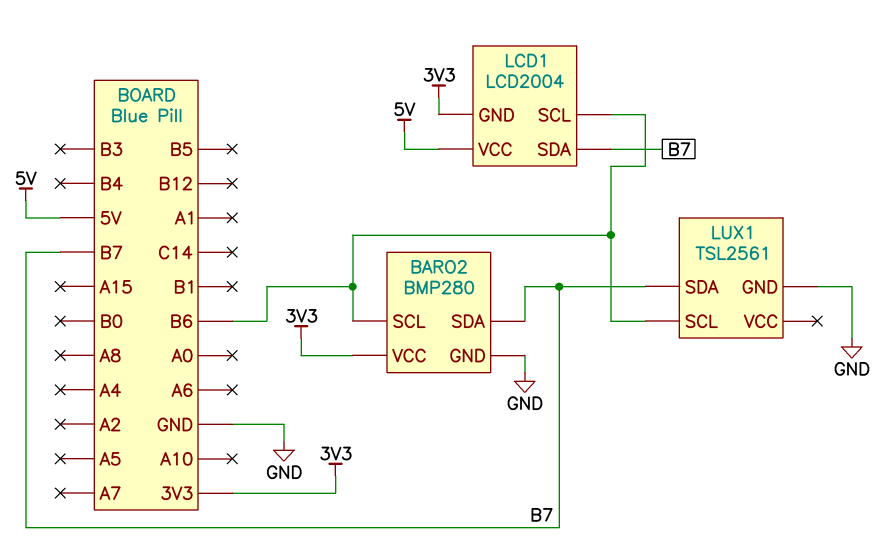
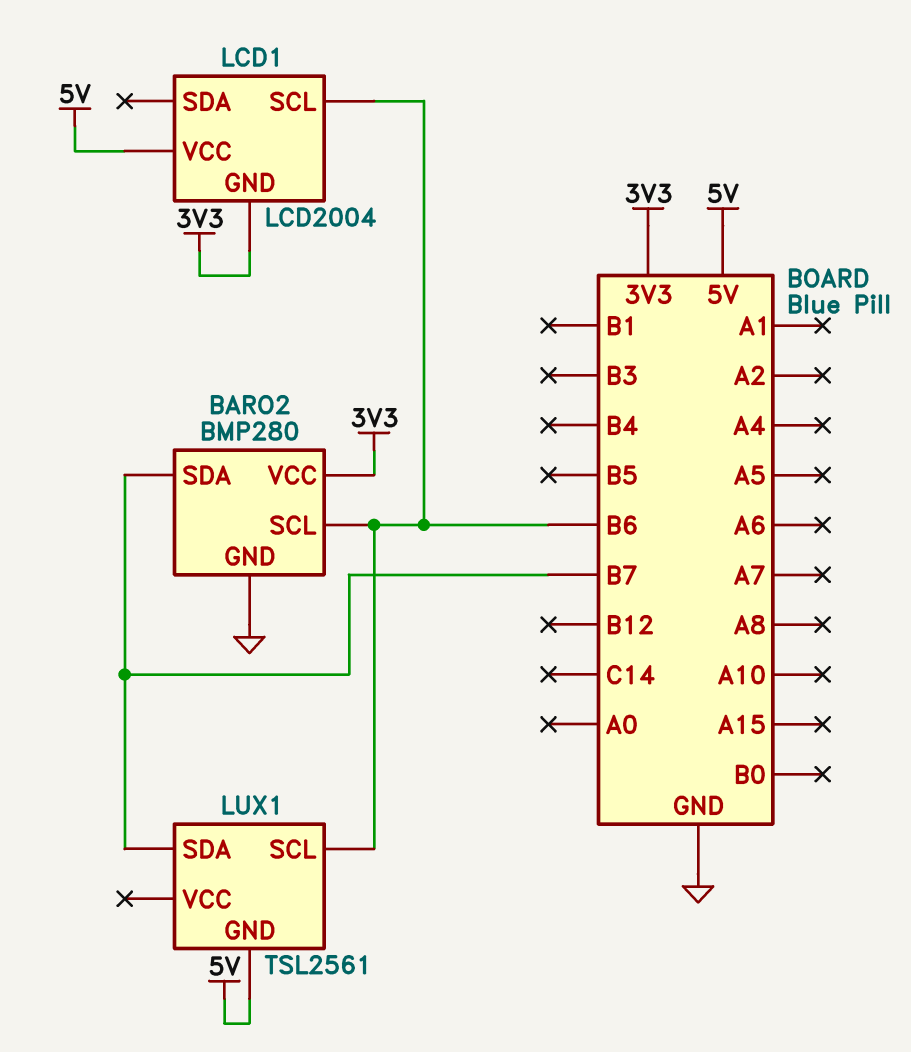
LCD1 pin SDA: B7 -> none
LUX1 pin GND: GND -> 5V

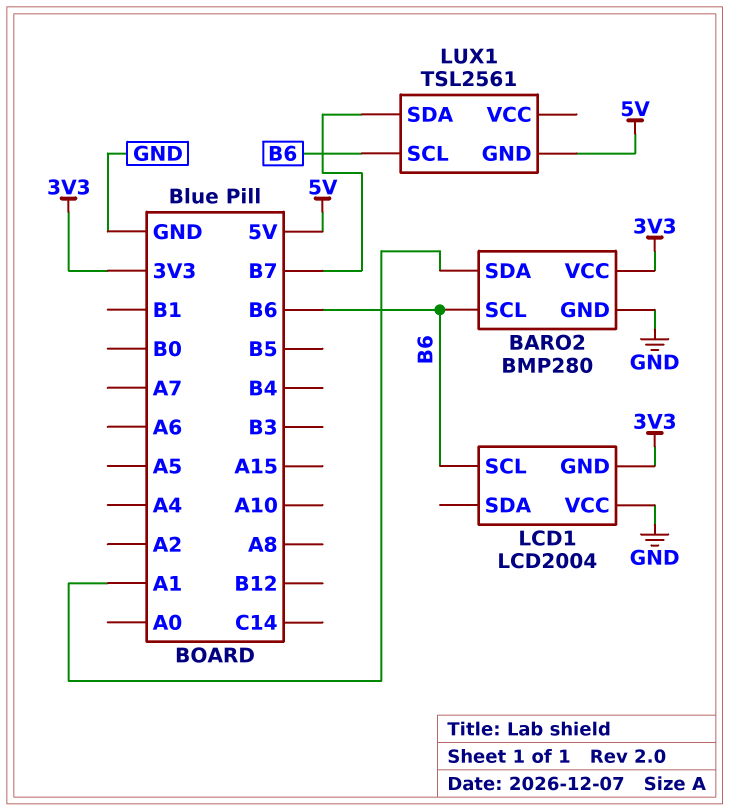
BARO2 pin SDA: B7 -> A1
LCD1 pin VCC: 5V -> GND

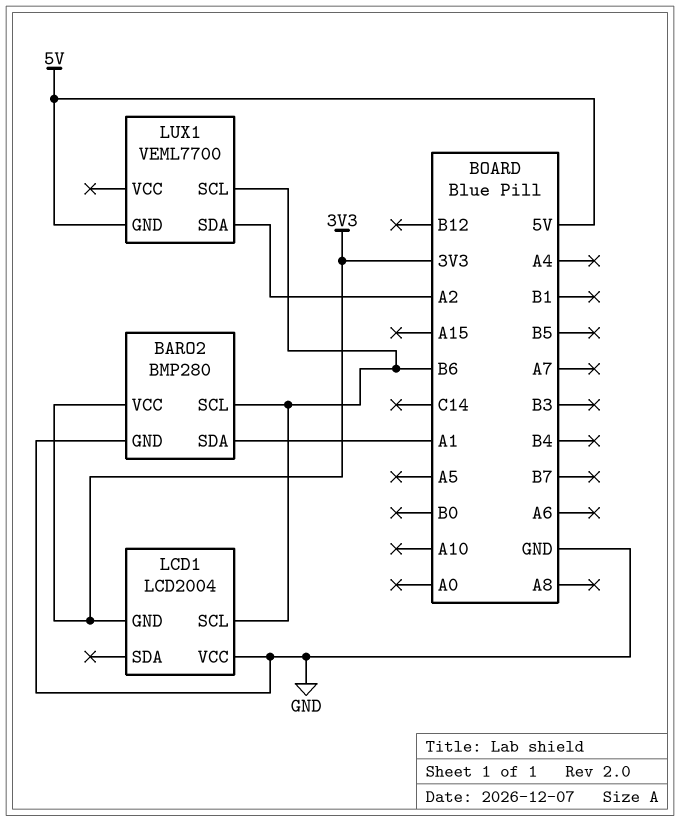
LUX1: TSL2561 -> VEML7700
LUX1 pin SDA: B7 -> A2

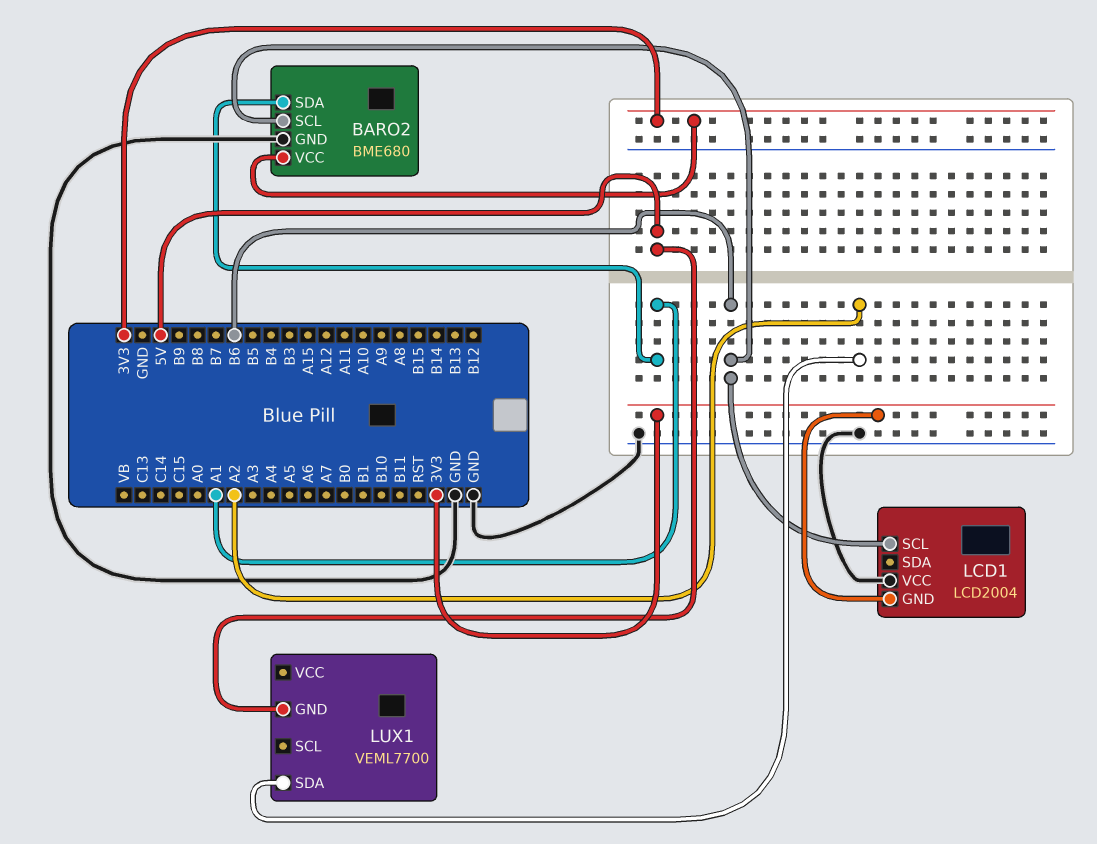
BARO2: BMP280 -> BME680
LUX1 pin SCL: B6 -> none

